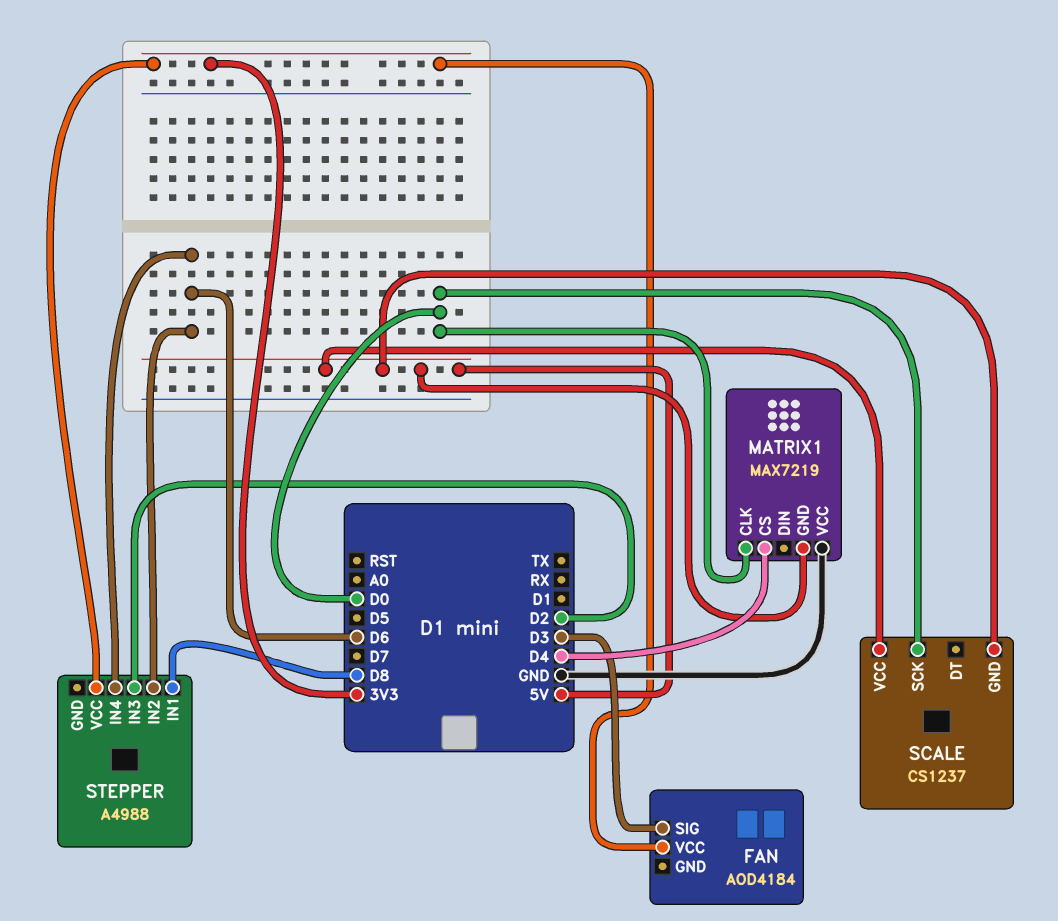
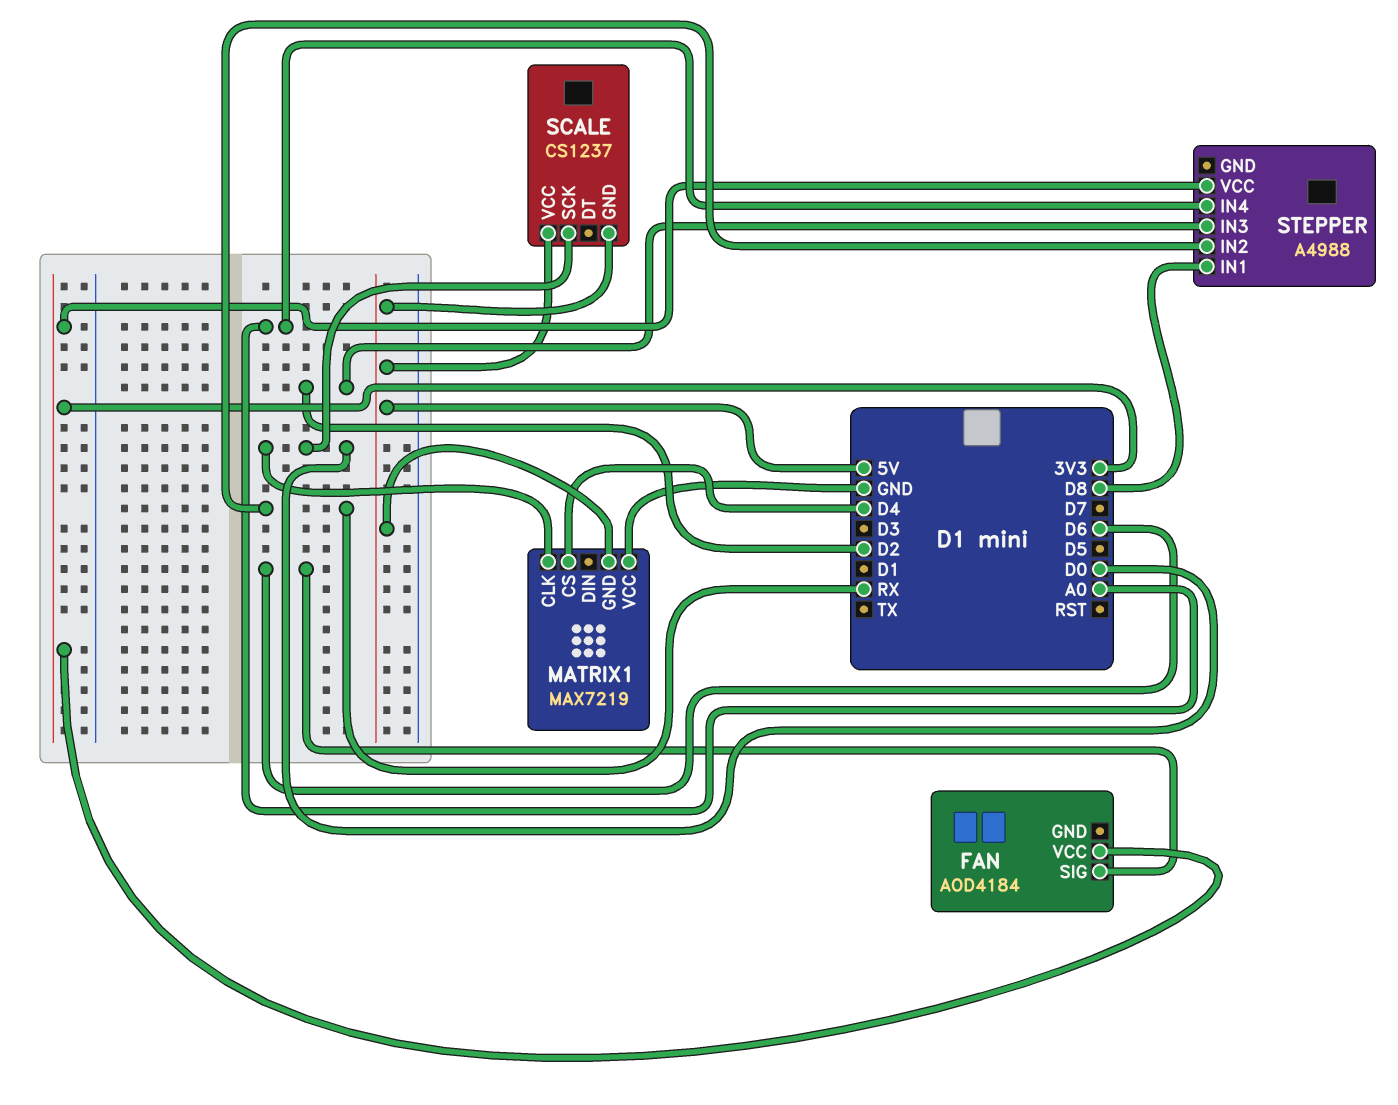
FAN pin SIG: D3 -> D6
STEPPER pin IN2: D6 -> RX
STEPPER pin IN4: D6 -> A0

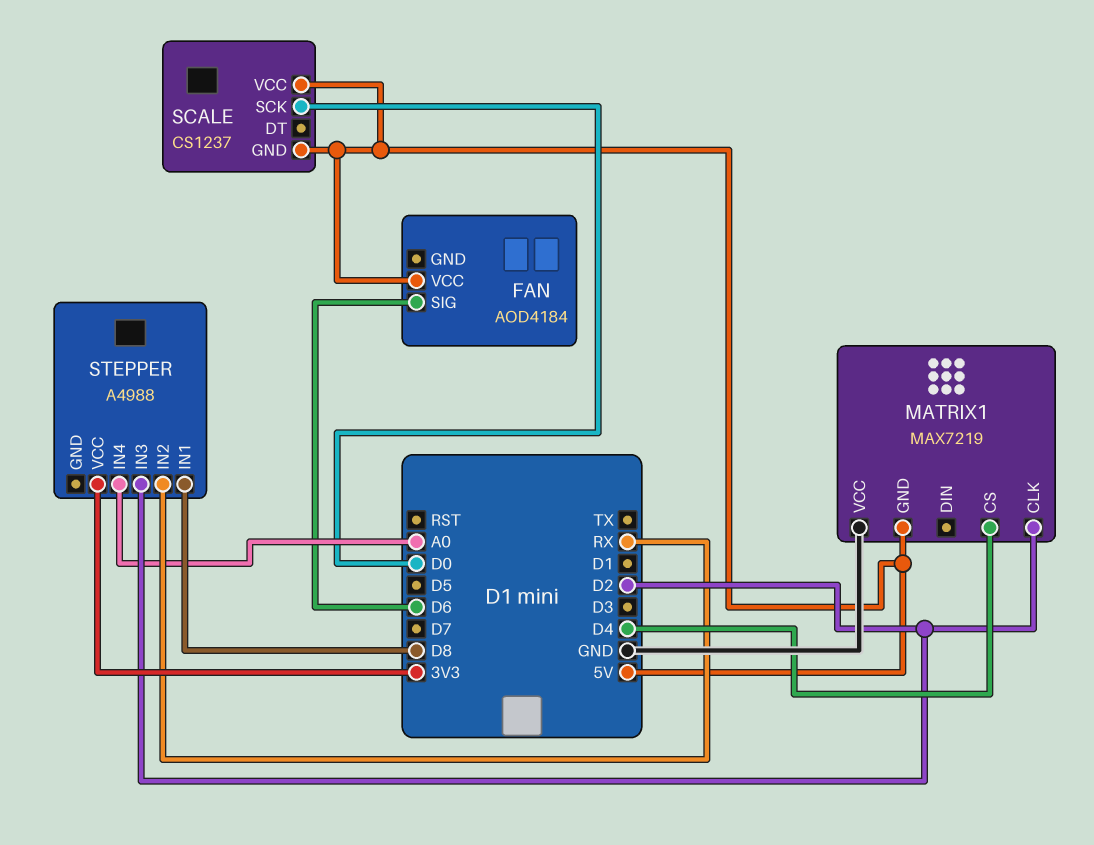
FAN pin VCC: 3V3 -> 5V
MATRIX1 pin CLK: D0 -> D2

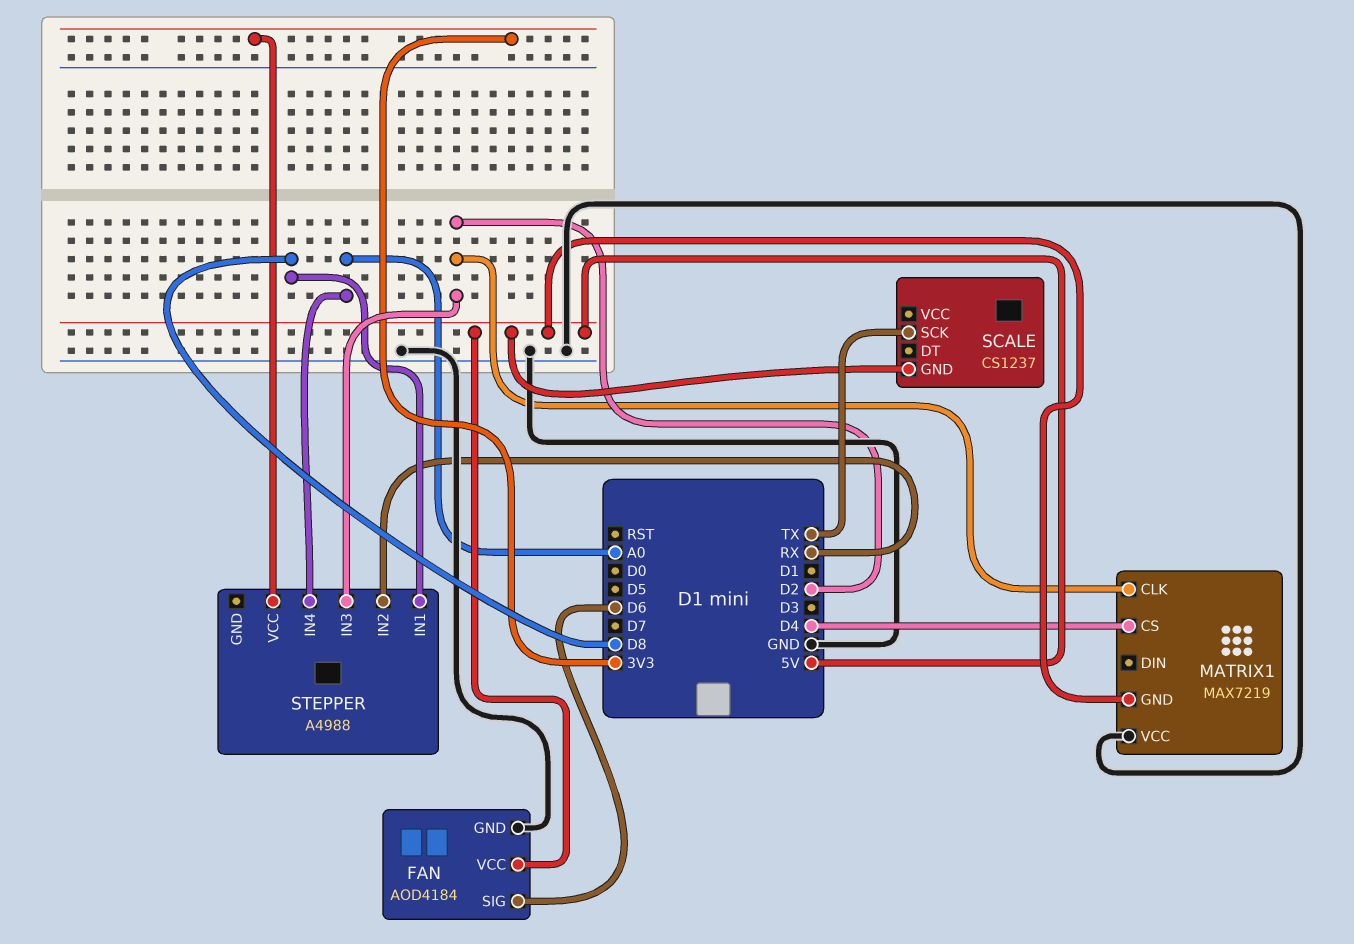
FAN pin GND: none -> GND
SCALE pin SCK: D0 -> TX
SCALE pin VCC: 5V -> none

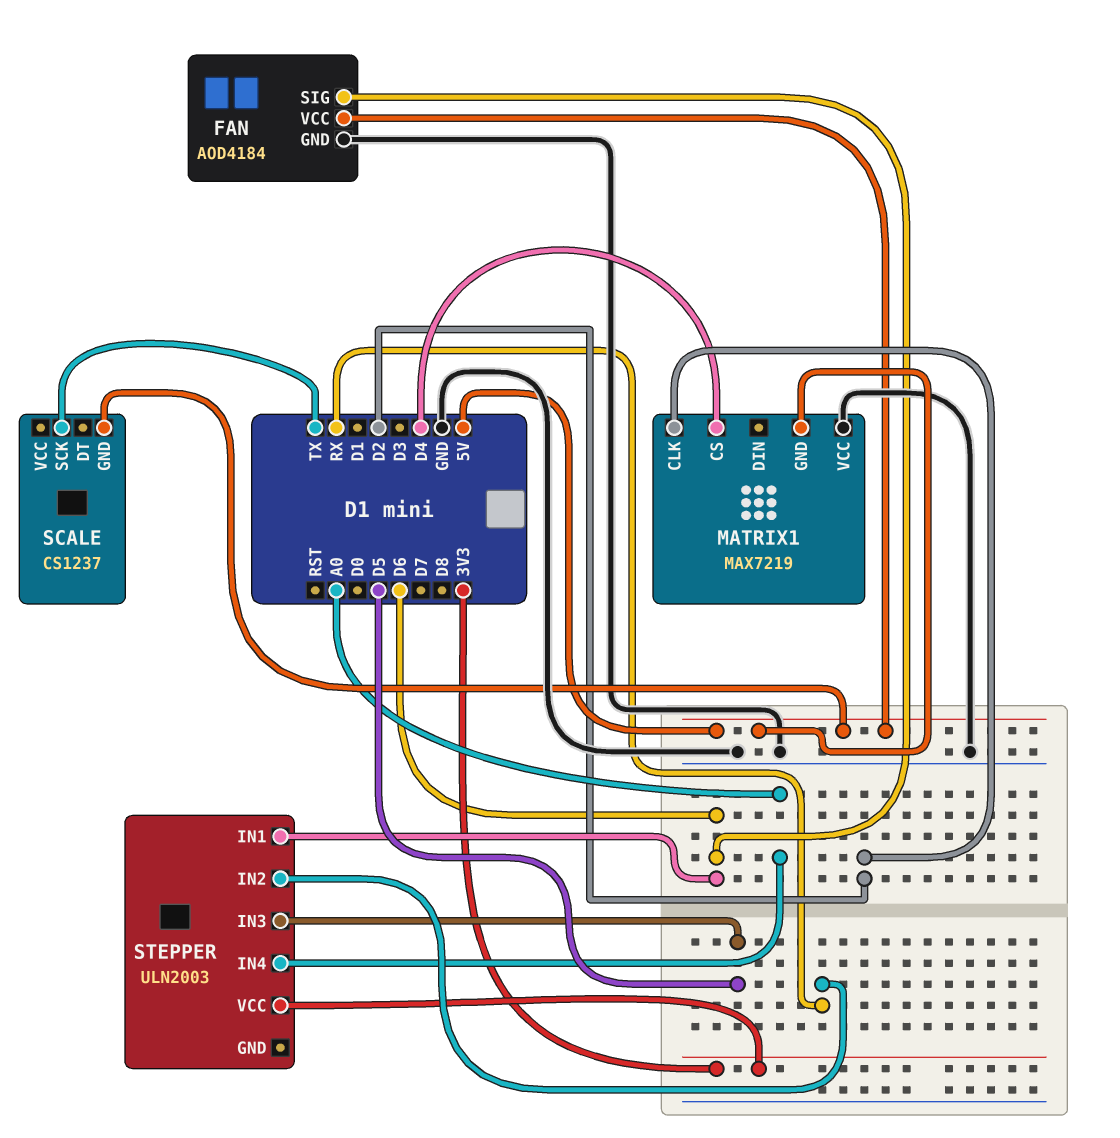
STEPPER: A4988 -> ULN2003
STEPPER pin IN1: D8 -> D6
STEPPER pin IN3: D2 -> D5

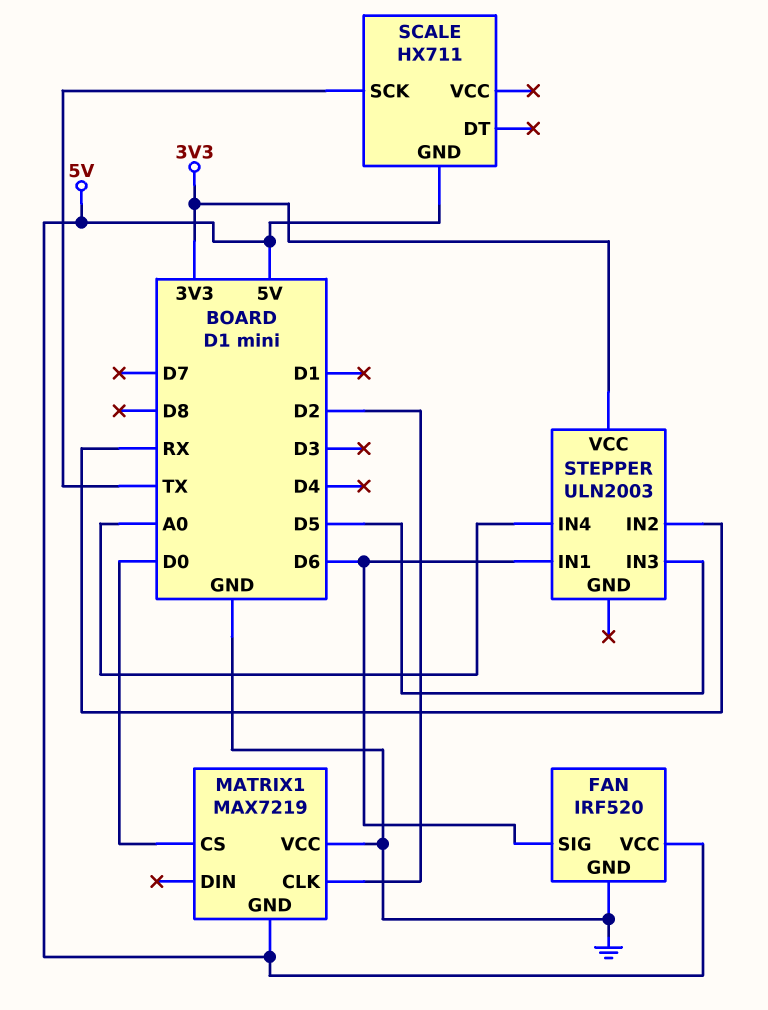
FAN: AOD4184 -> IRF520
MATRIX1 pin CS: D4 -> D0
SCALE: CS1237 -> HX711

